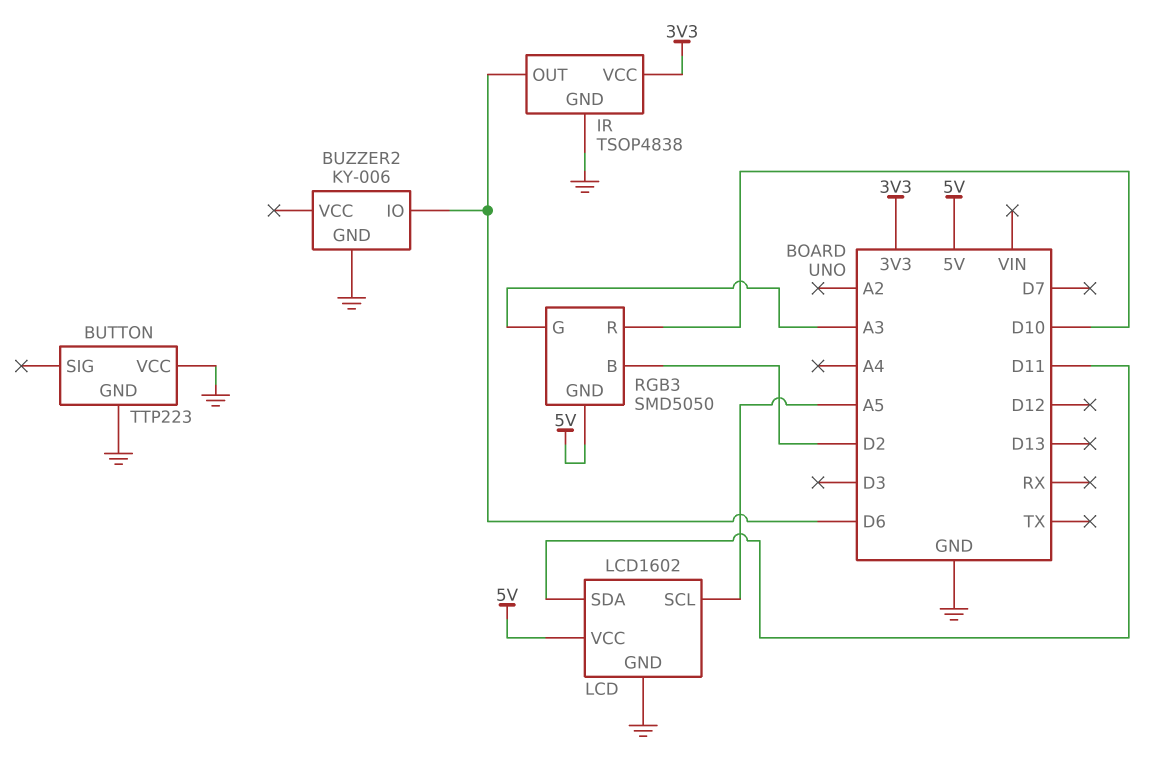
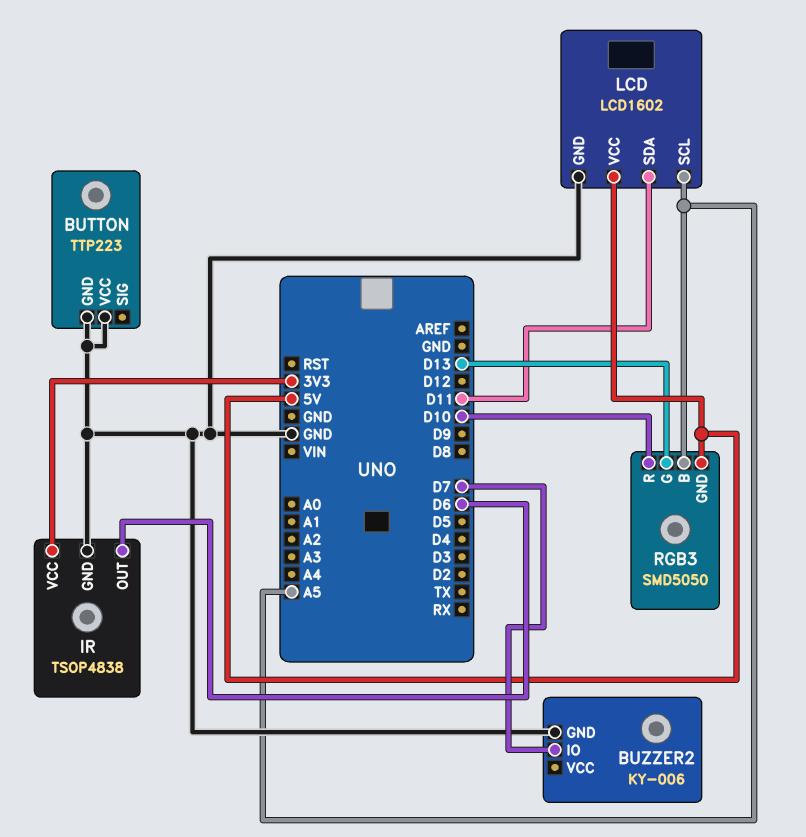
BUZZER2 pin IO: D6 -> D7
RGB3 pin B: D2 -> A5
RGB3 pin G: A3 -> D13

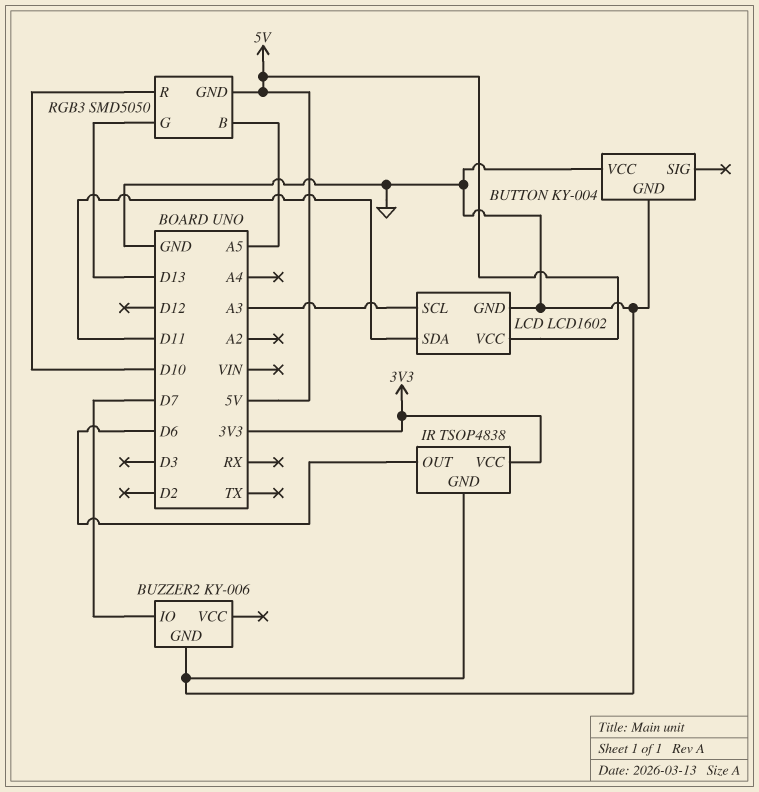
BUTTON: TTP223 -> KY-004
LCD pin SCL: A5 -> A3

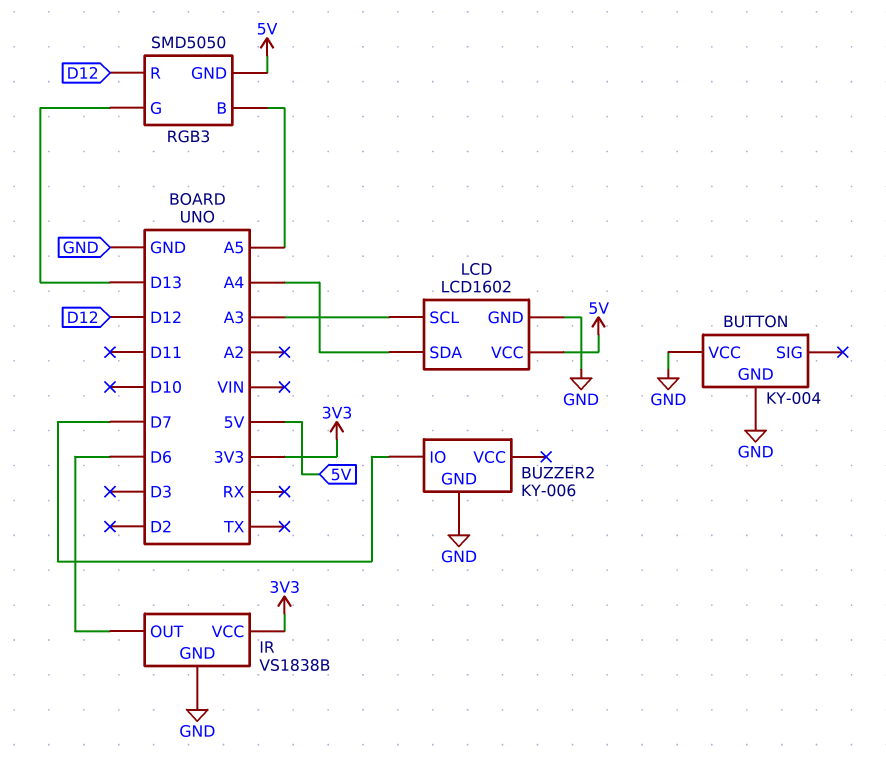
IR: TSOP4838 -> VS1838B
LCD pin SDA: D11 -> A4
RGB3 pin R: D10 -> D12

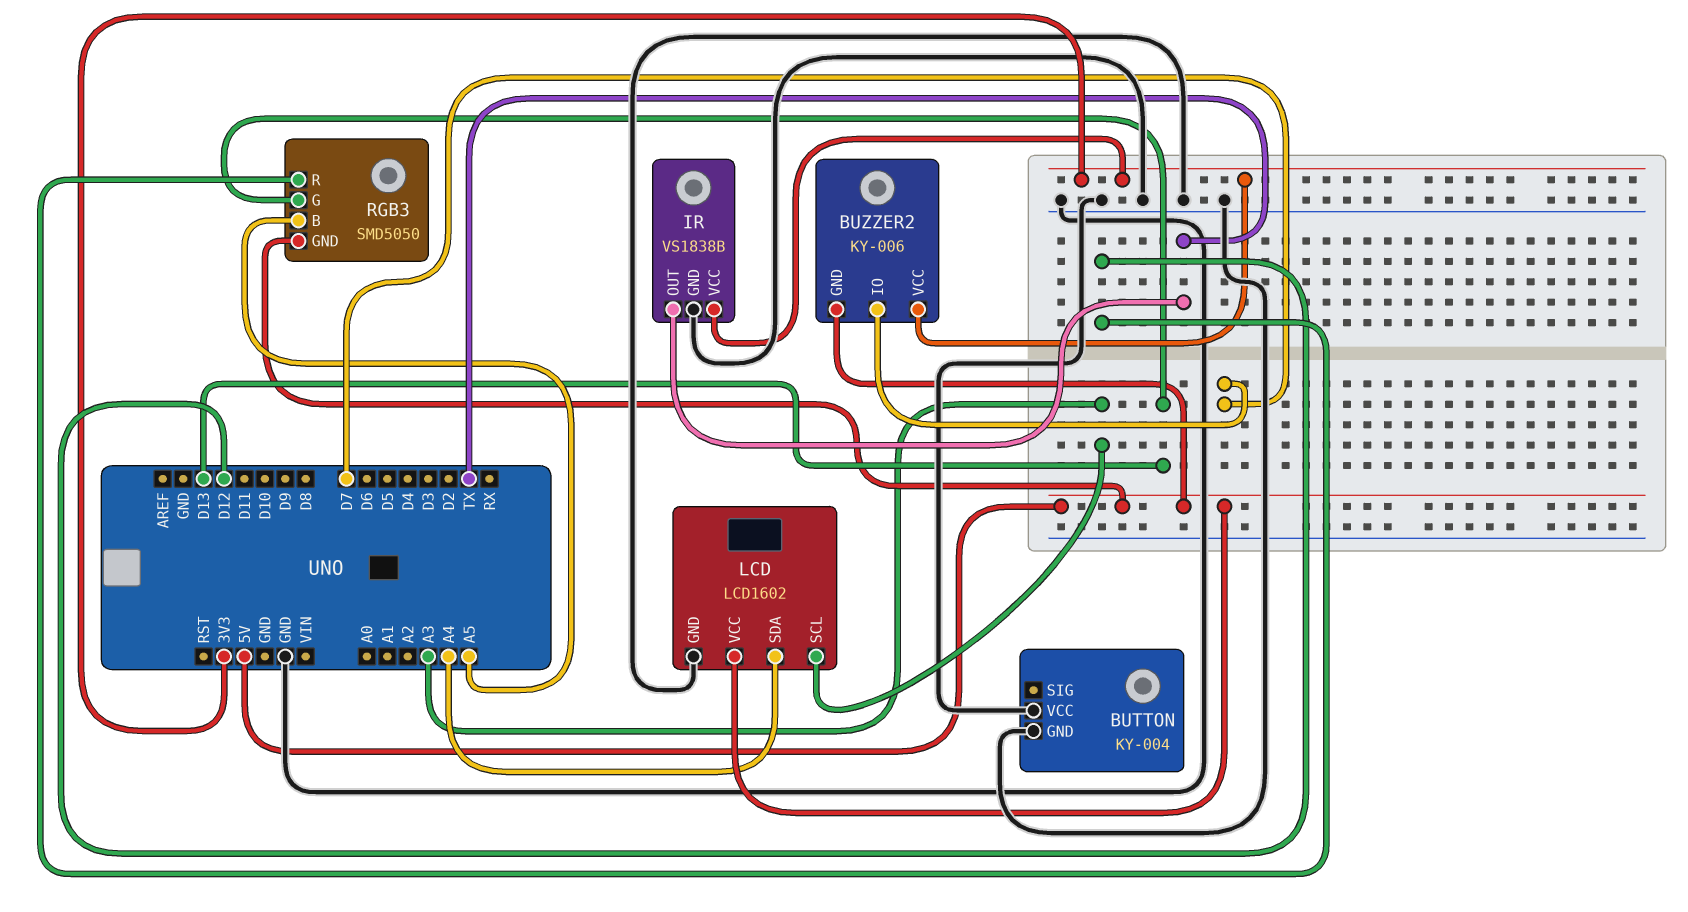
BUZZER2 pin GND: GND -> 5V
BUZZER2 pin VCC: none -> 3V3
IR pin OUT: D6 -> TX

